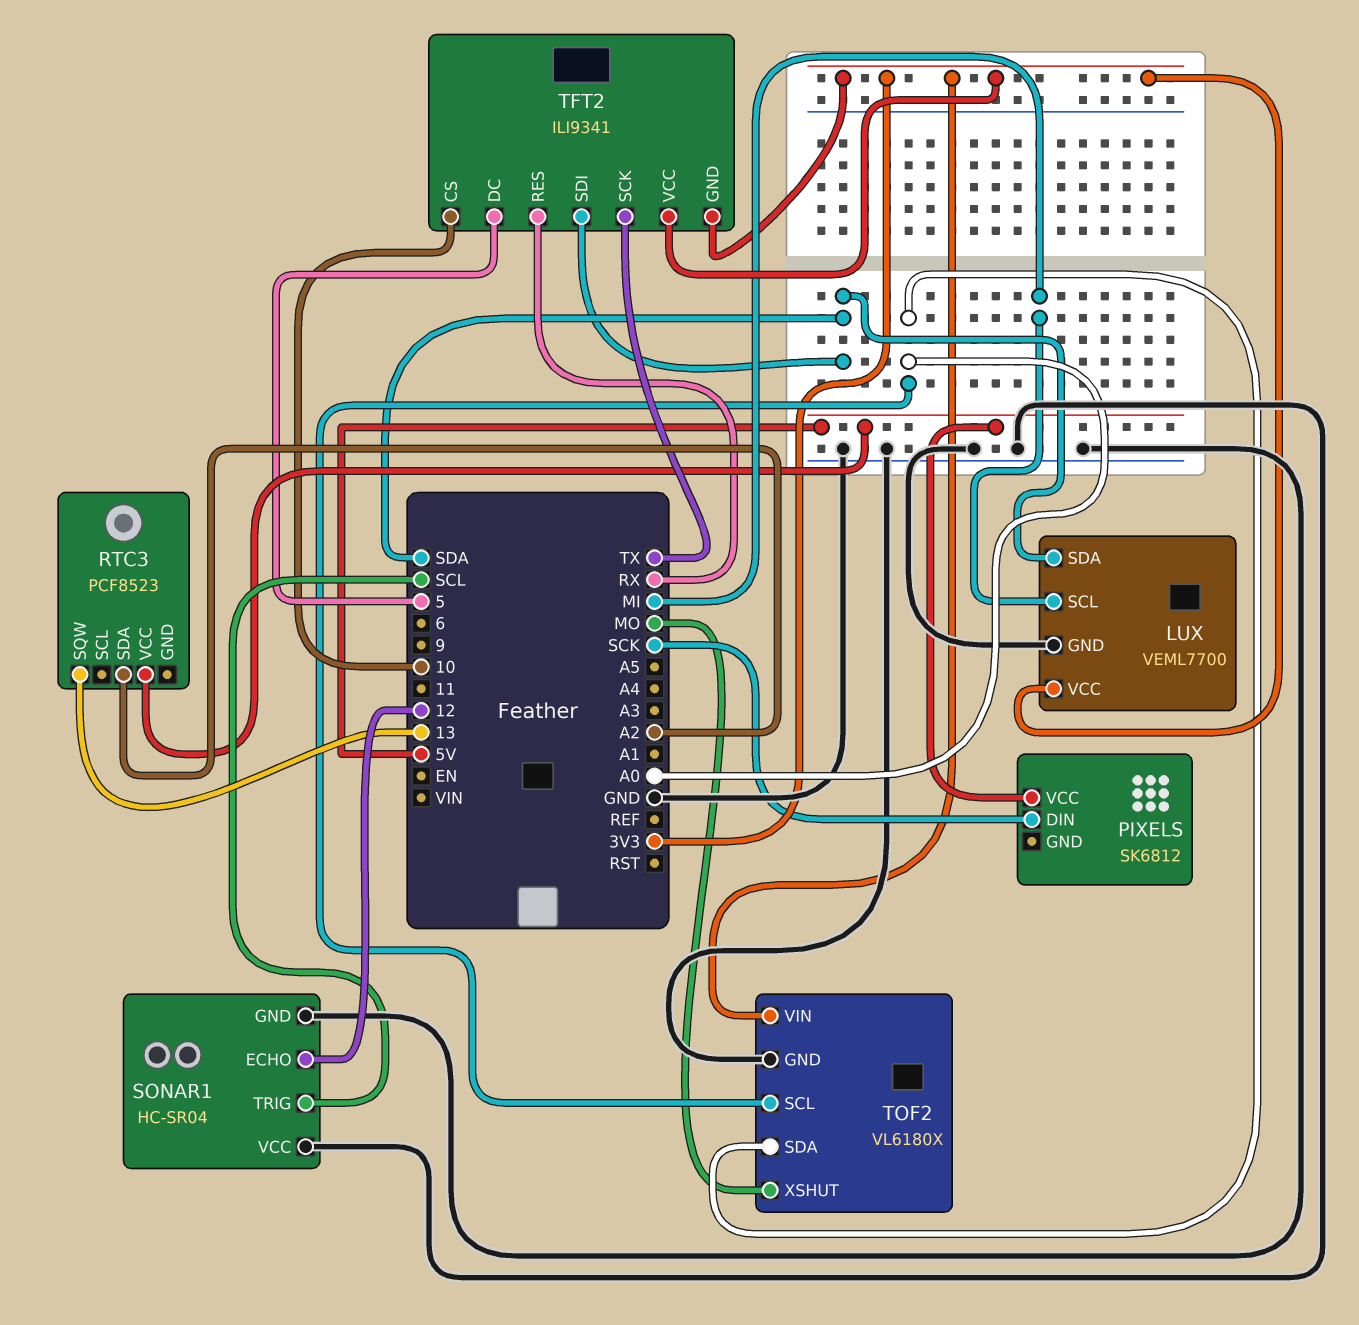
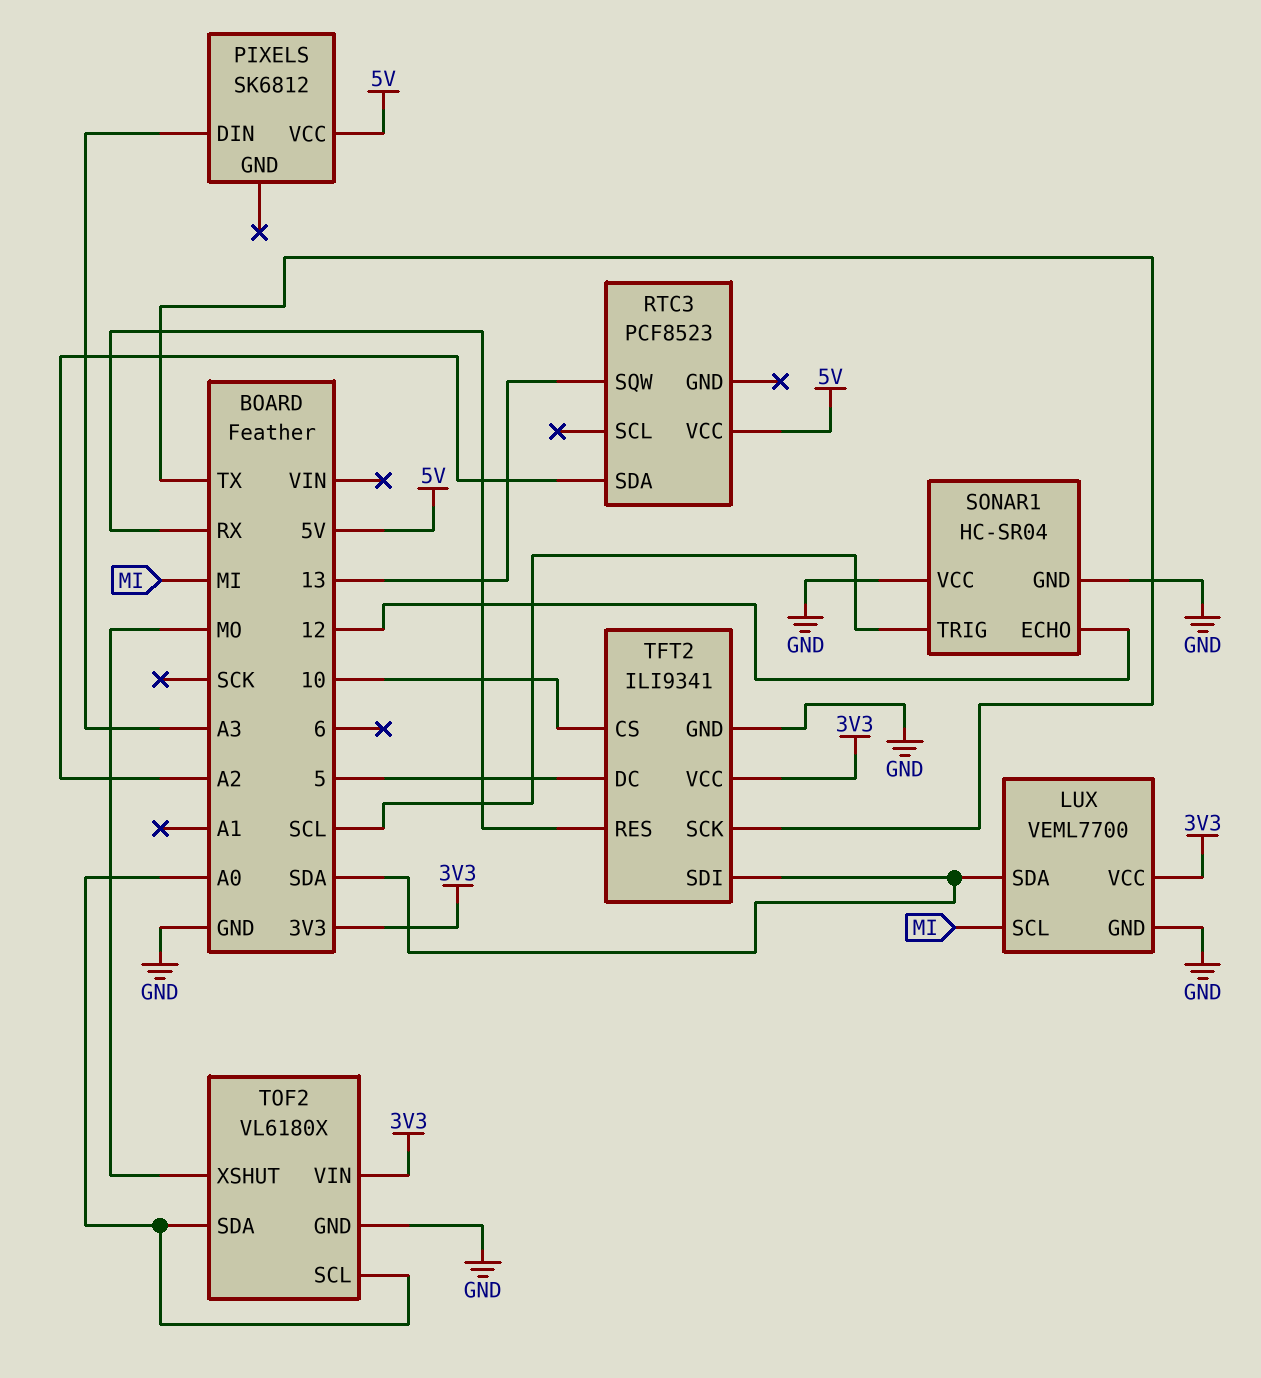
PIXELS pin DIN: SCK -> A3
TFT2 pin GND: 3V3 -> GND

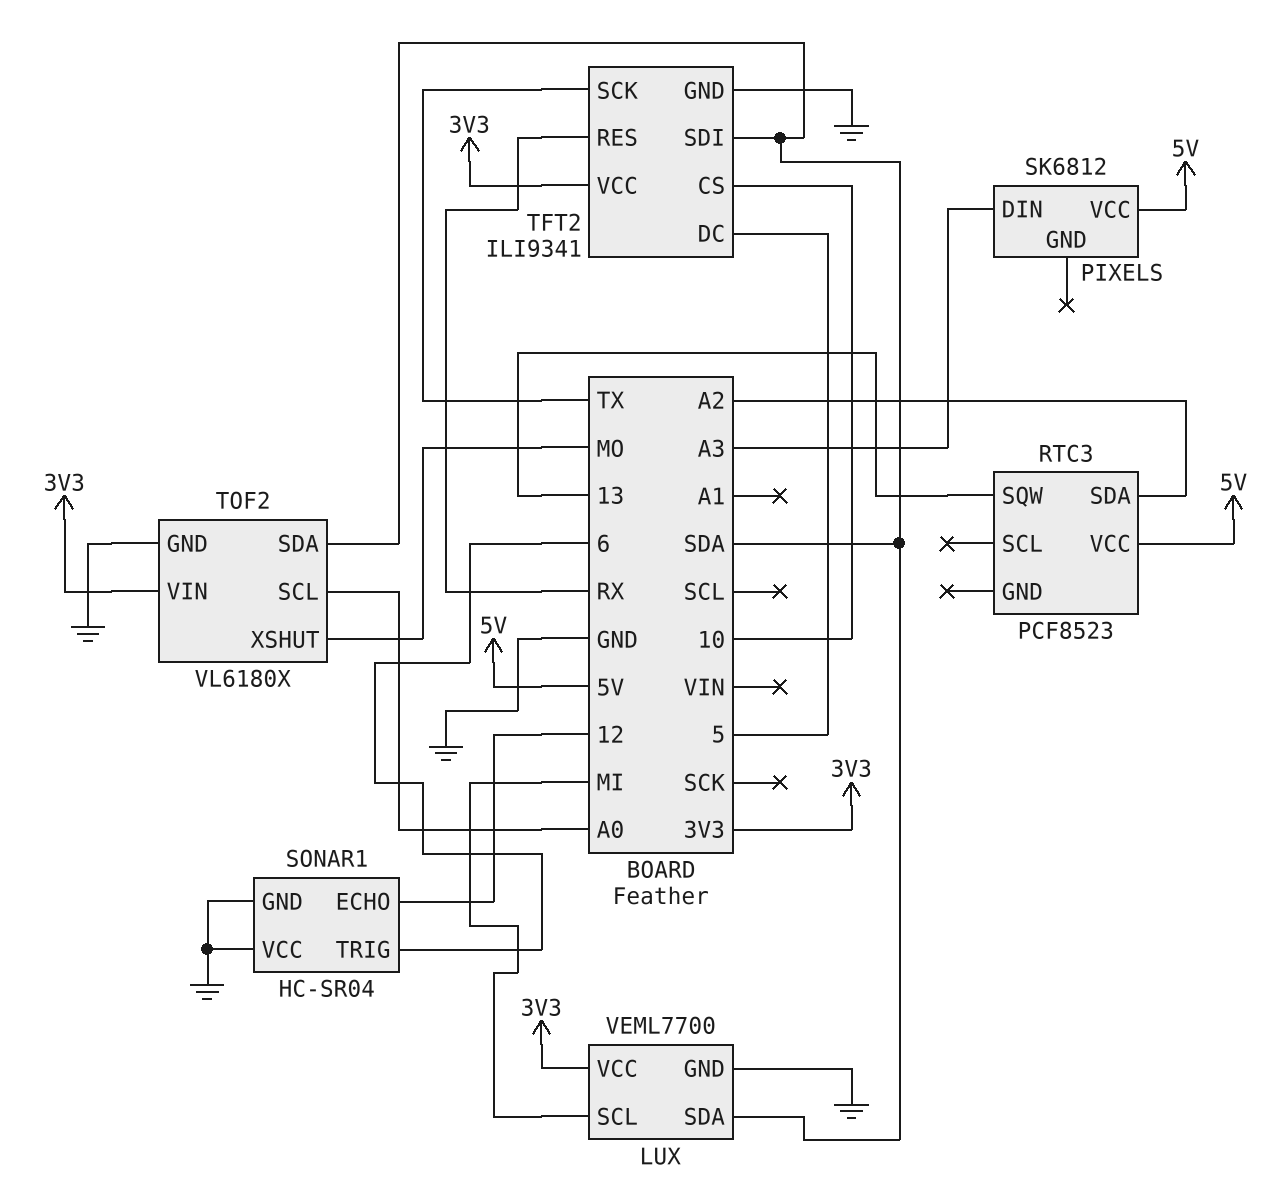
SONAR1 pin TRIG: SCL -> 6
TOF2 pin SDA: A0 -> SDA

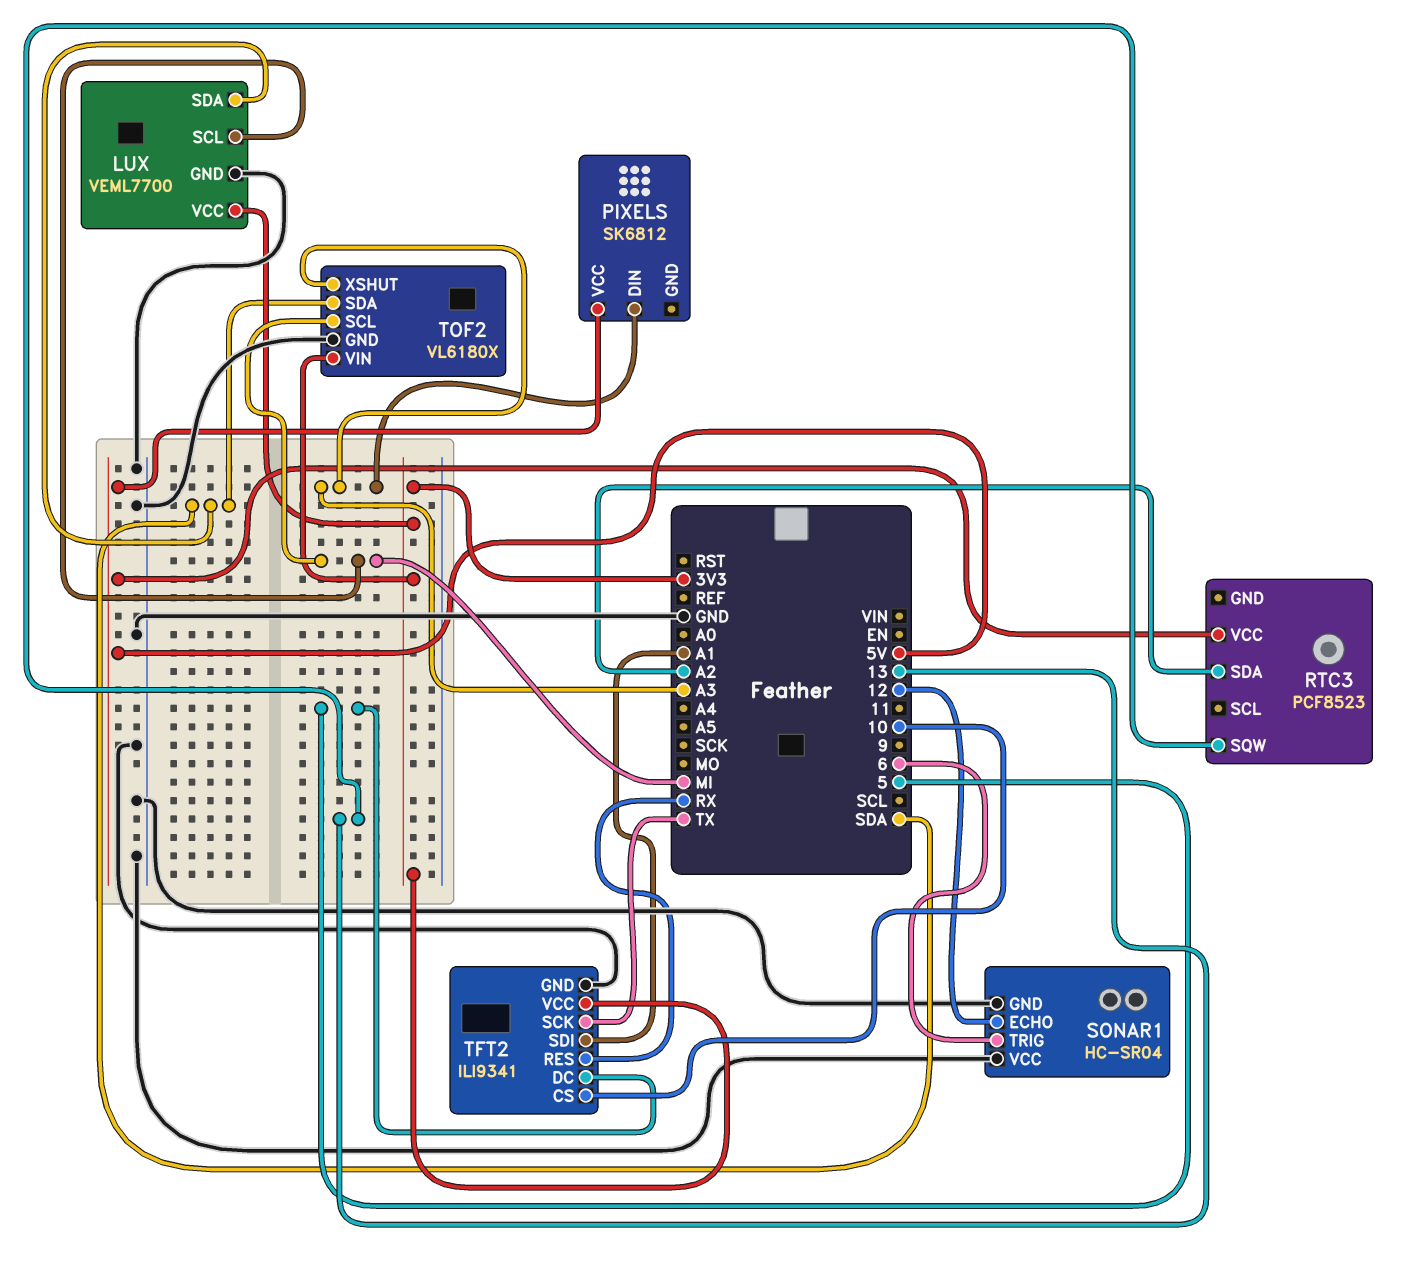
TFT2 pin SDI: SDA -> A1
TOF2 pin SCL: A0 -> MI
TOF2 pin XSHUT: MO -> A3

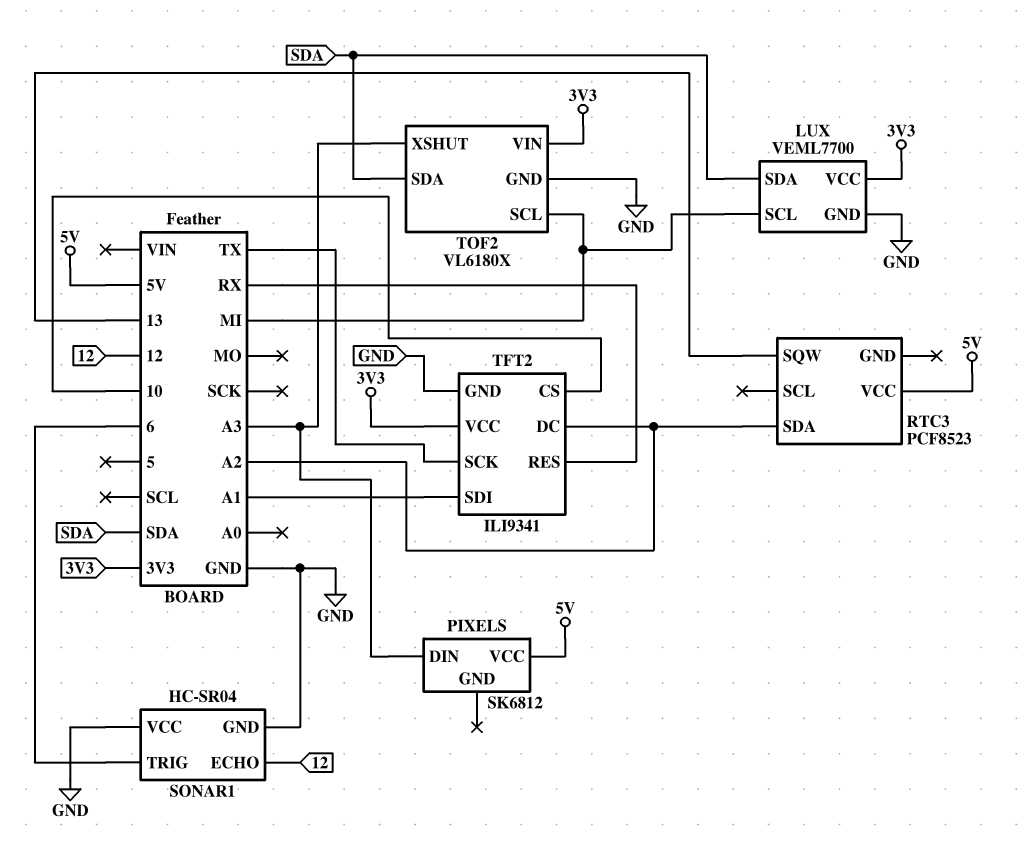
TFT2 pin DC: 5 -> A2

